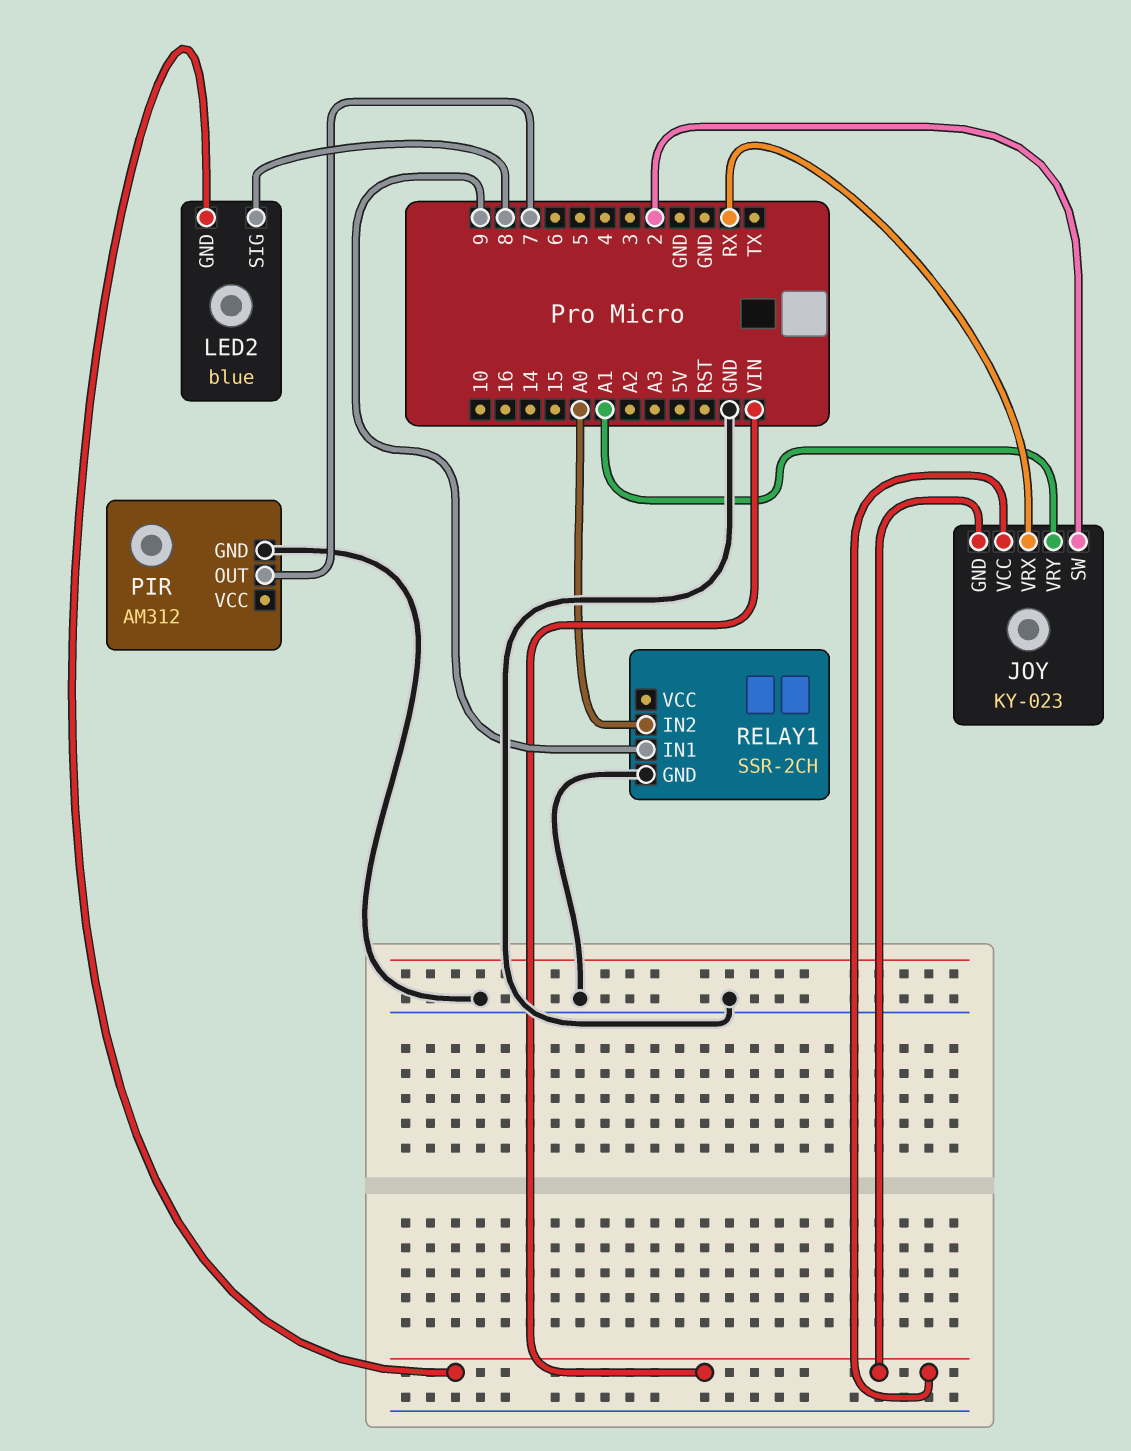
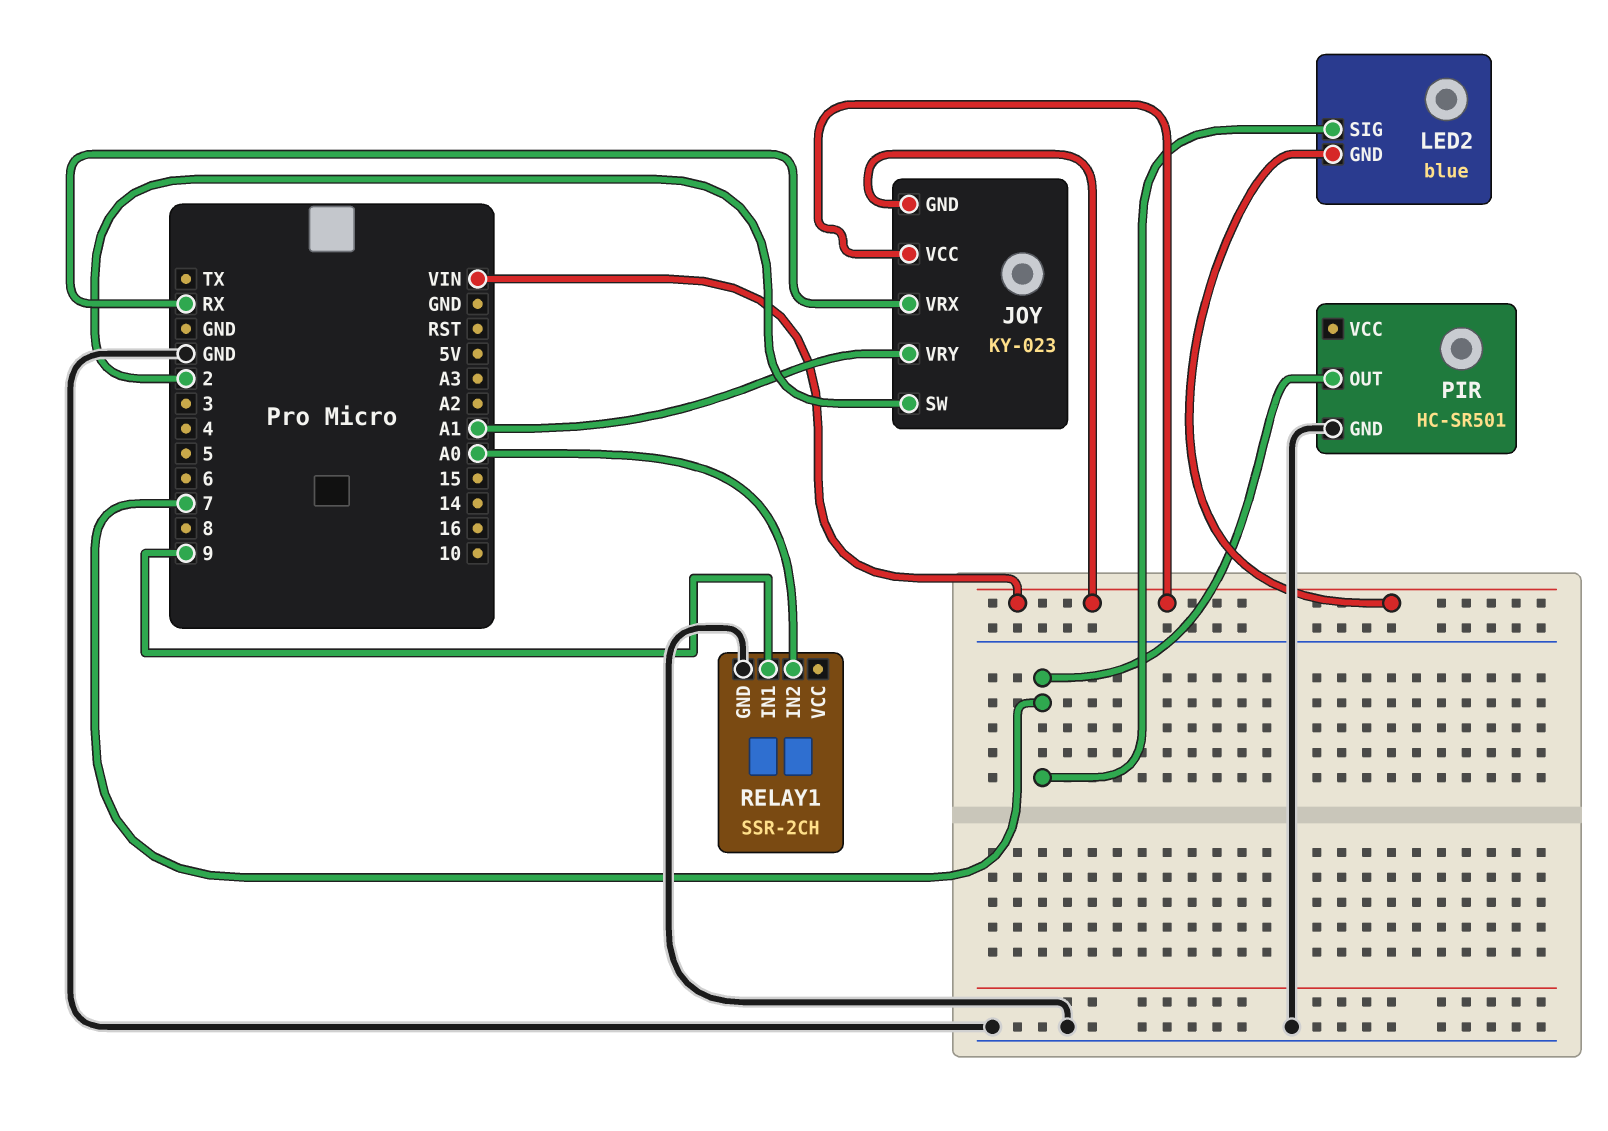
LED2 pin SIG: 8 -> 7
PIR: AM312 -> HC-SR501

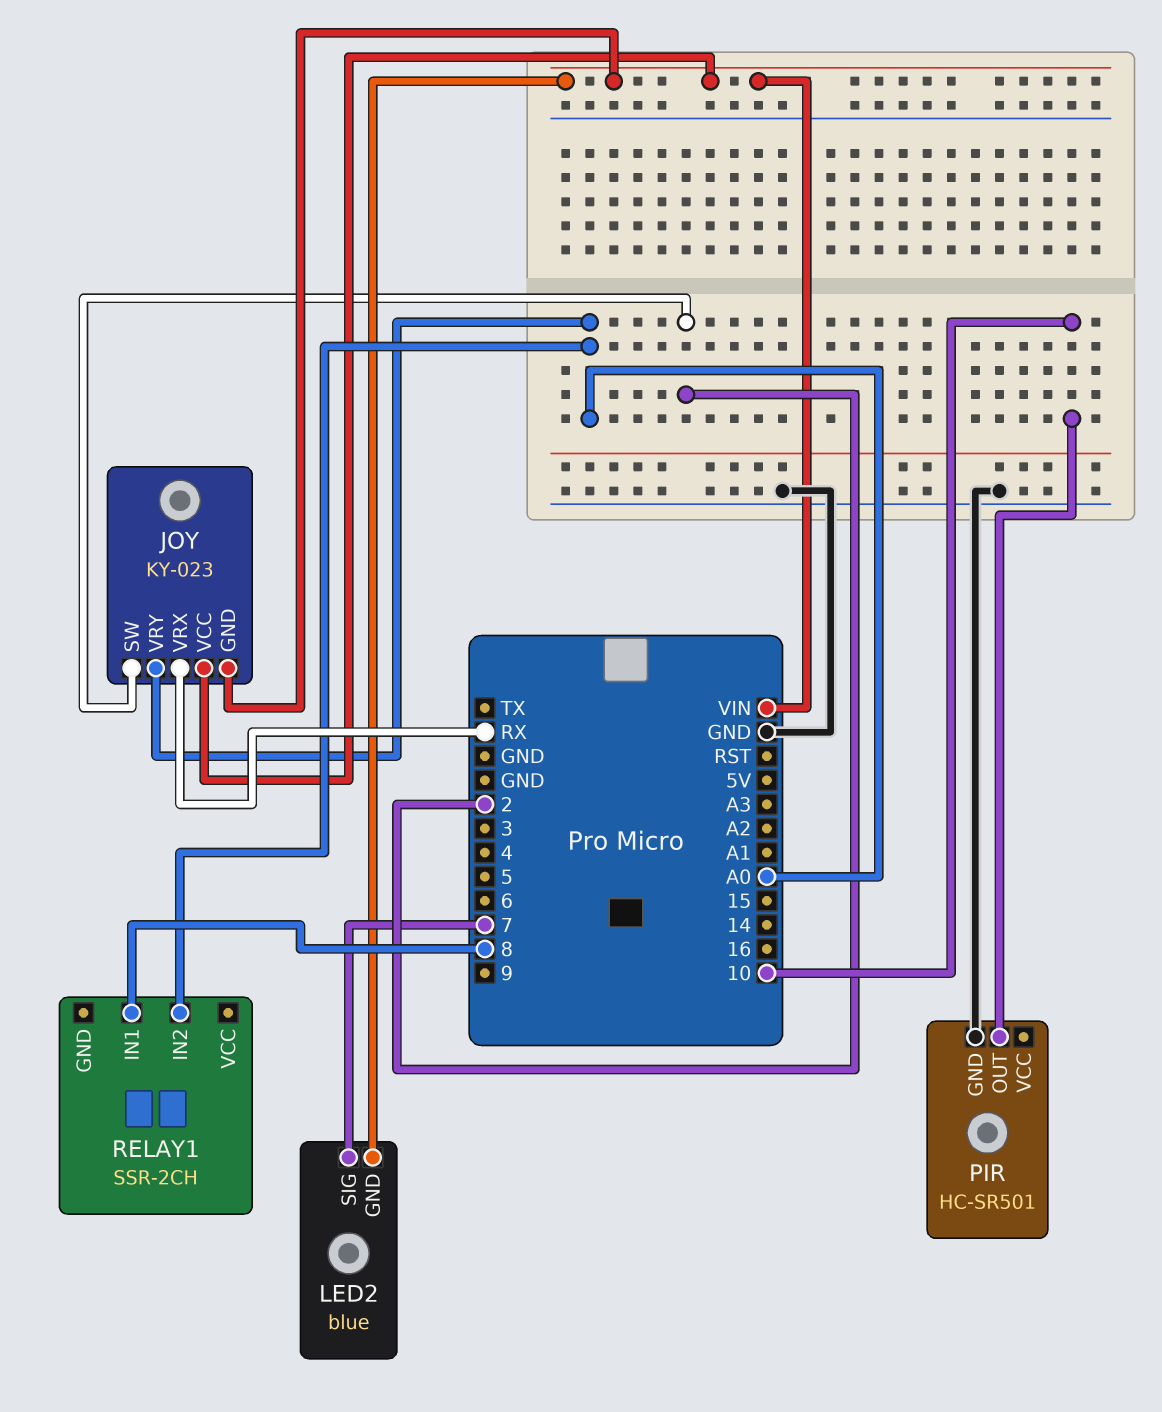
JOY pin VRY: A1 -> A0
PIR pin OUT: 7 -> 10
RELAY1 pin GND: GND -> none
RELAY1 pin IN1: 9 -> 8

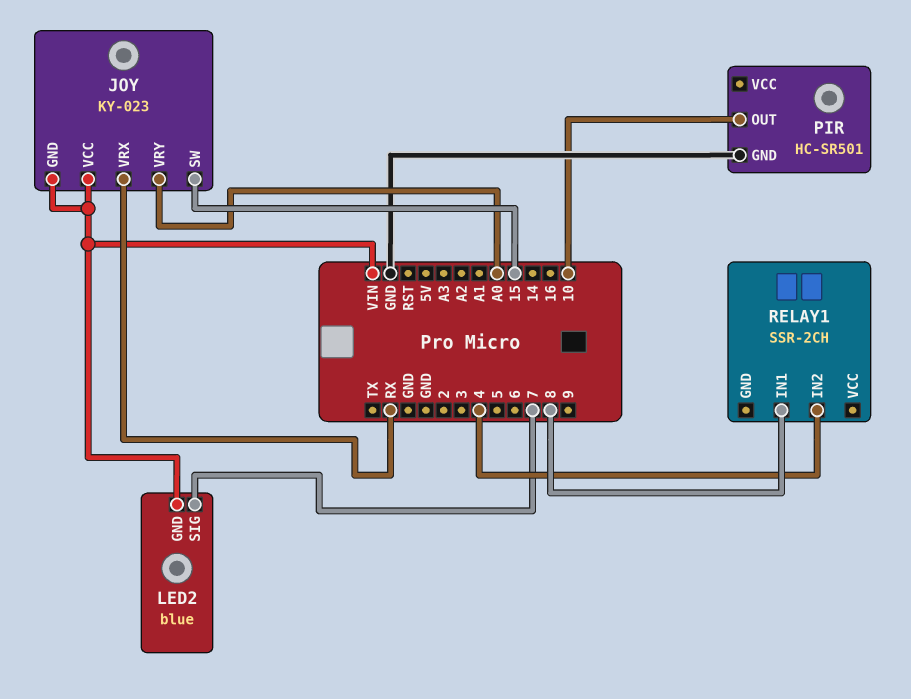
JOY pin SW: 2 -> 15
RELAY1 pin IN2: A0 -> 4

